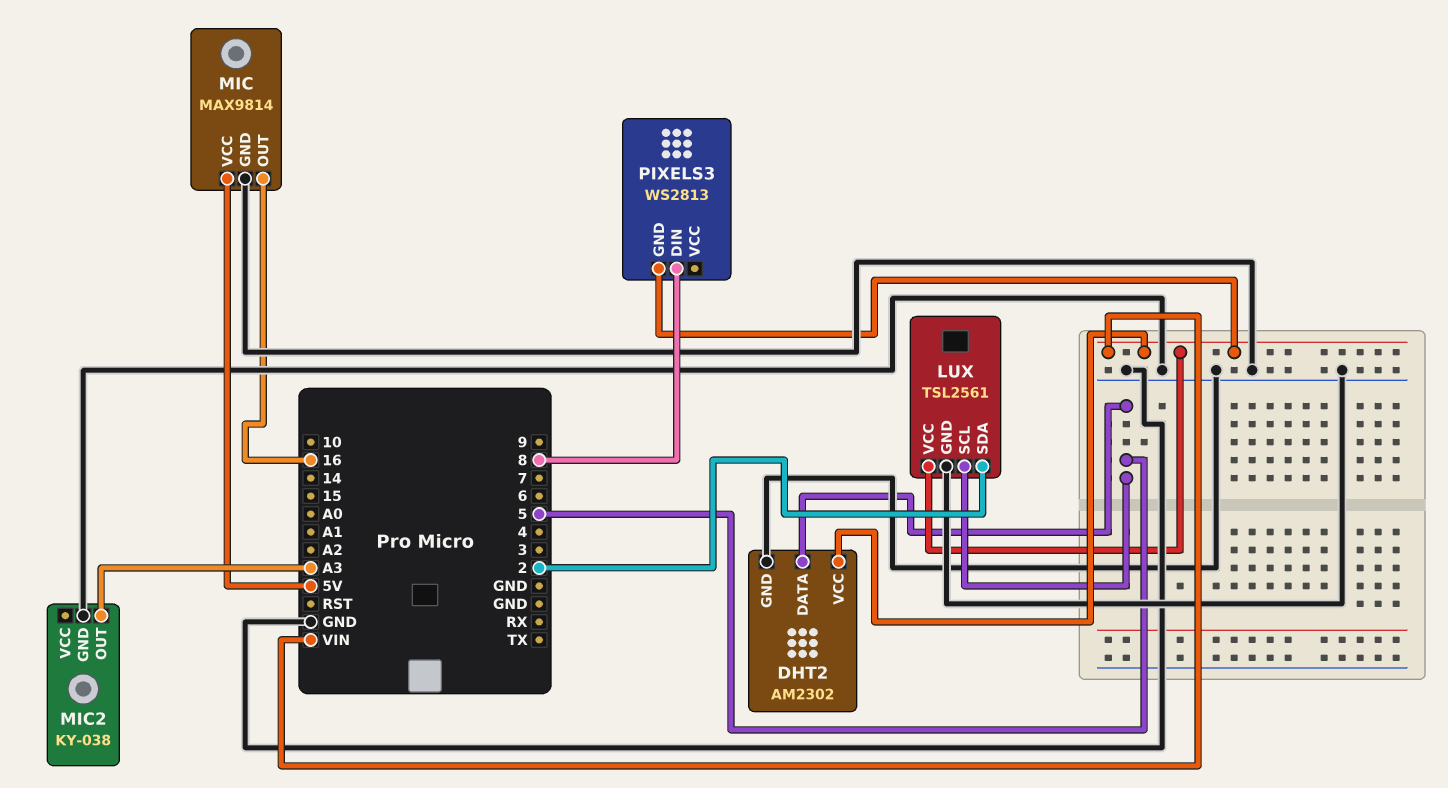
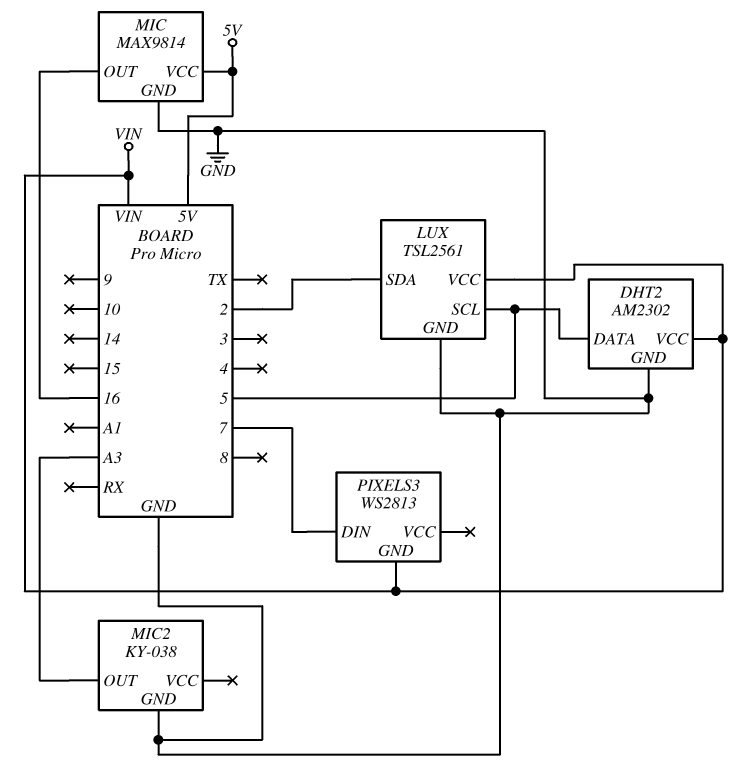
PIXELS3 pin DIN: 8 -> 7

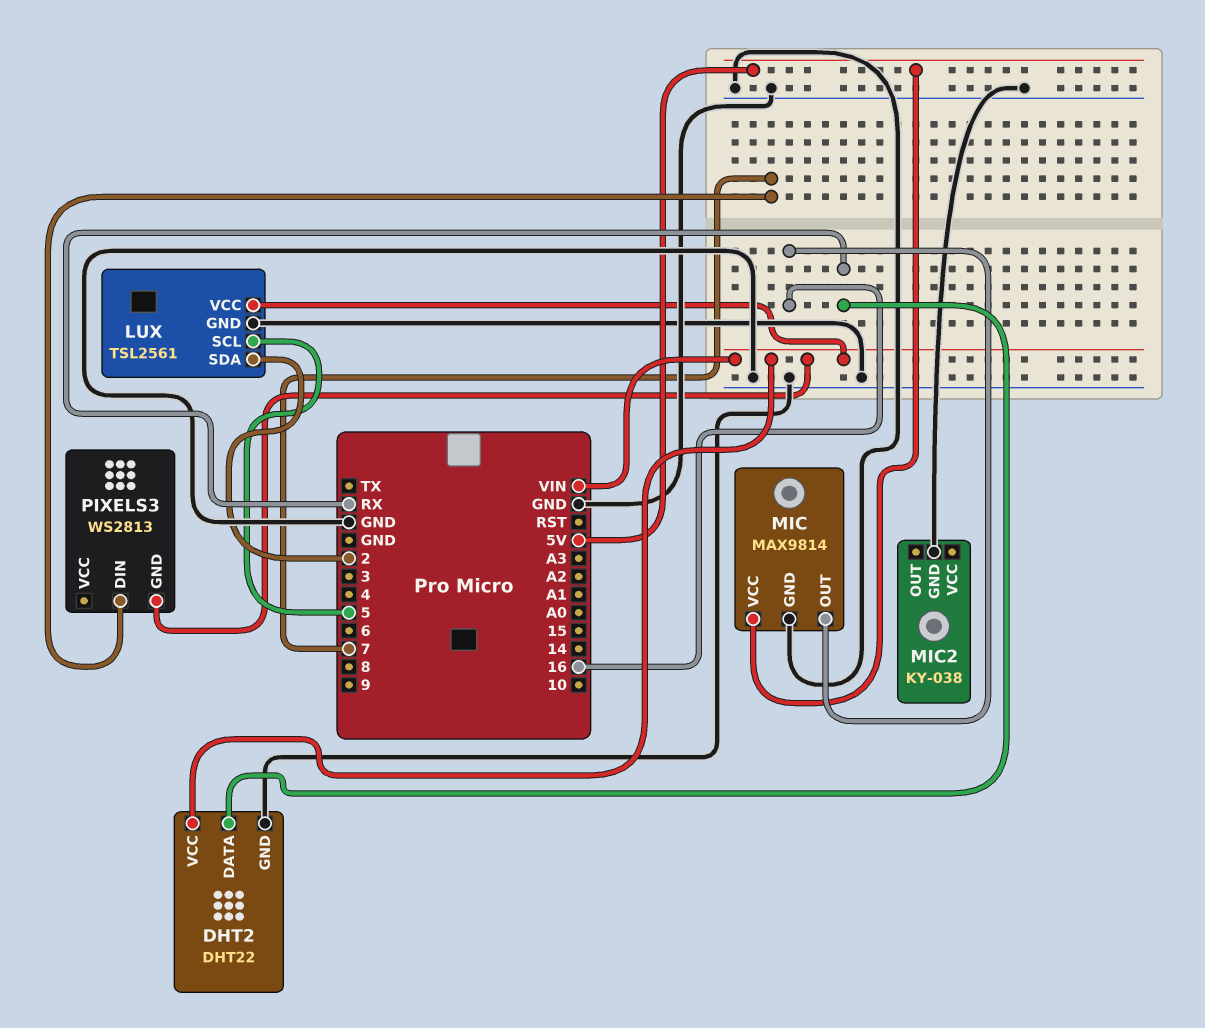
DHT2: AM2302 -> DHT22
DHT2 pin DATA: 5 -> RX
MIC2 pin OUT: A3 -> none

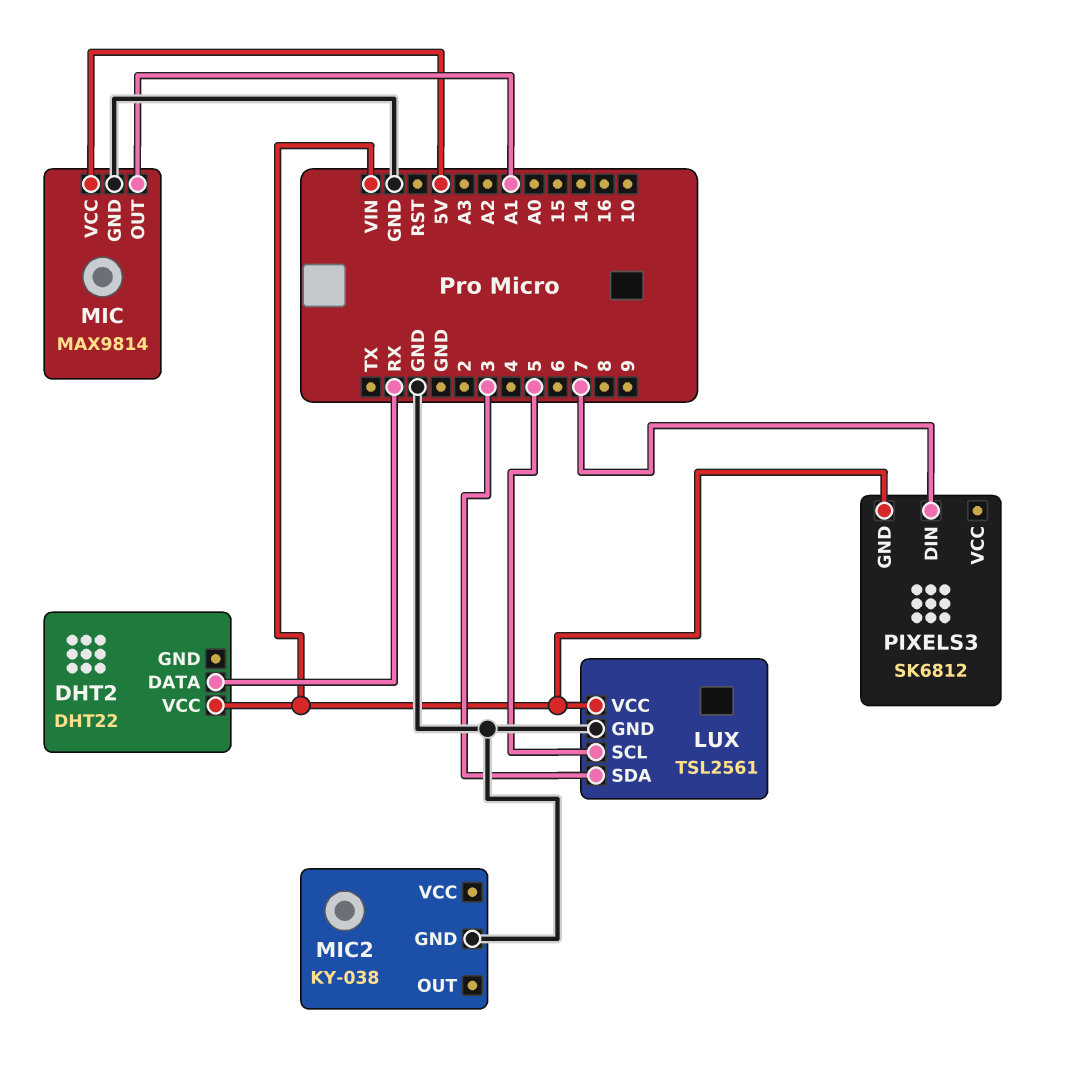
DHT2 pin GND: GND -> none
LUX pin SDA: 2 -> 3
MIC pin OUT: 16 -> A1
PIXELS3: WS2813 -> SK6812

